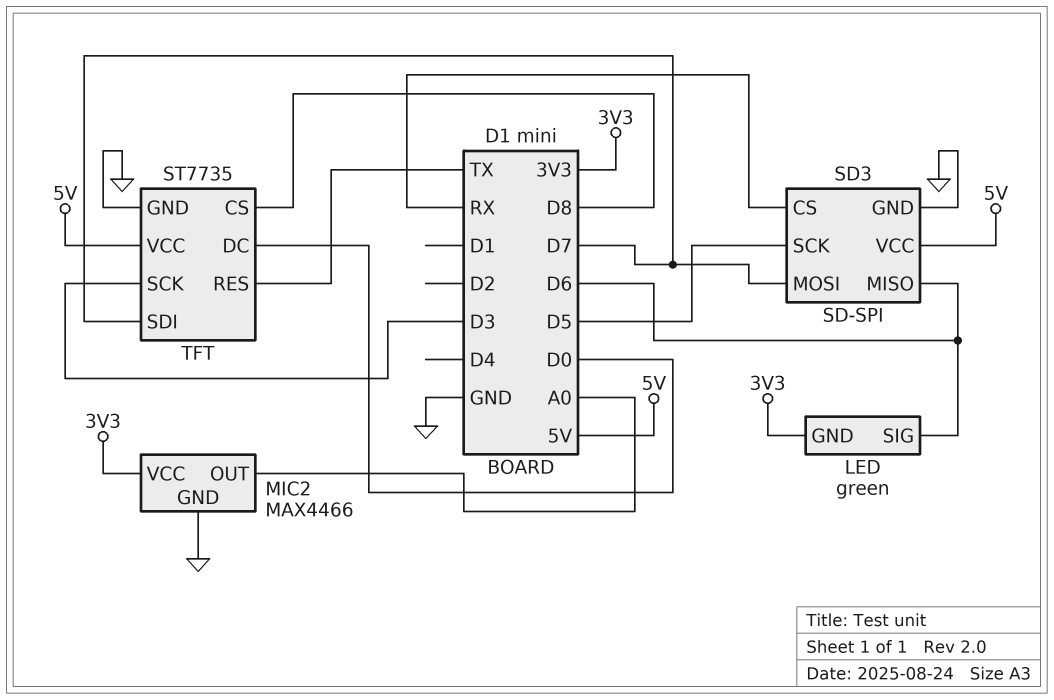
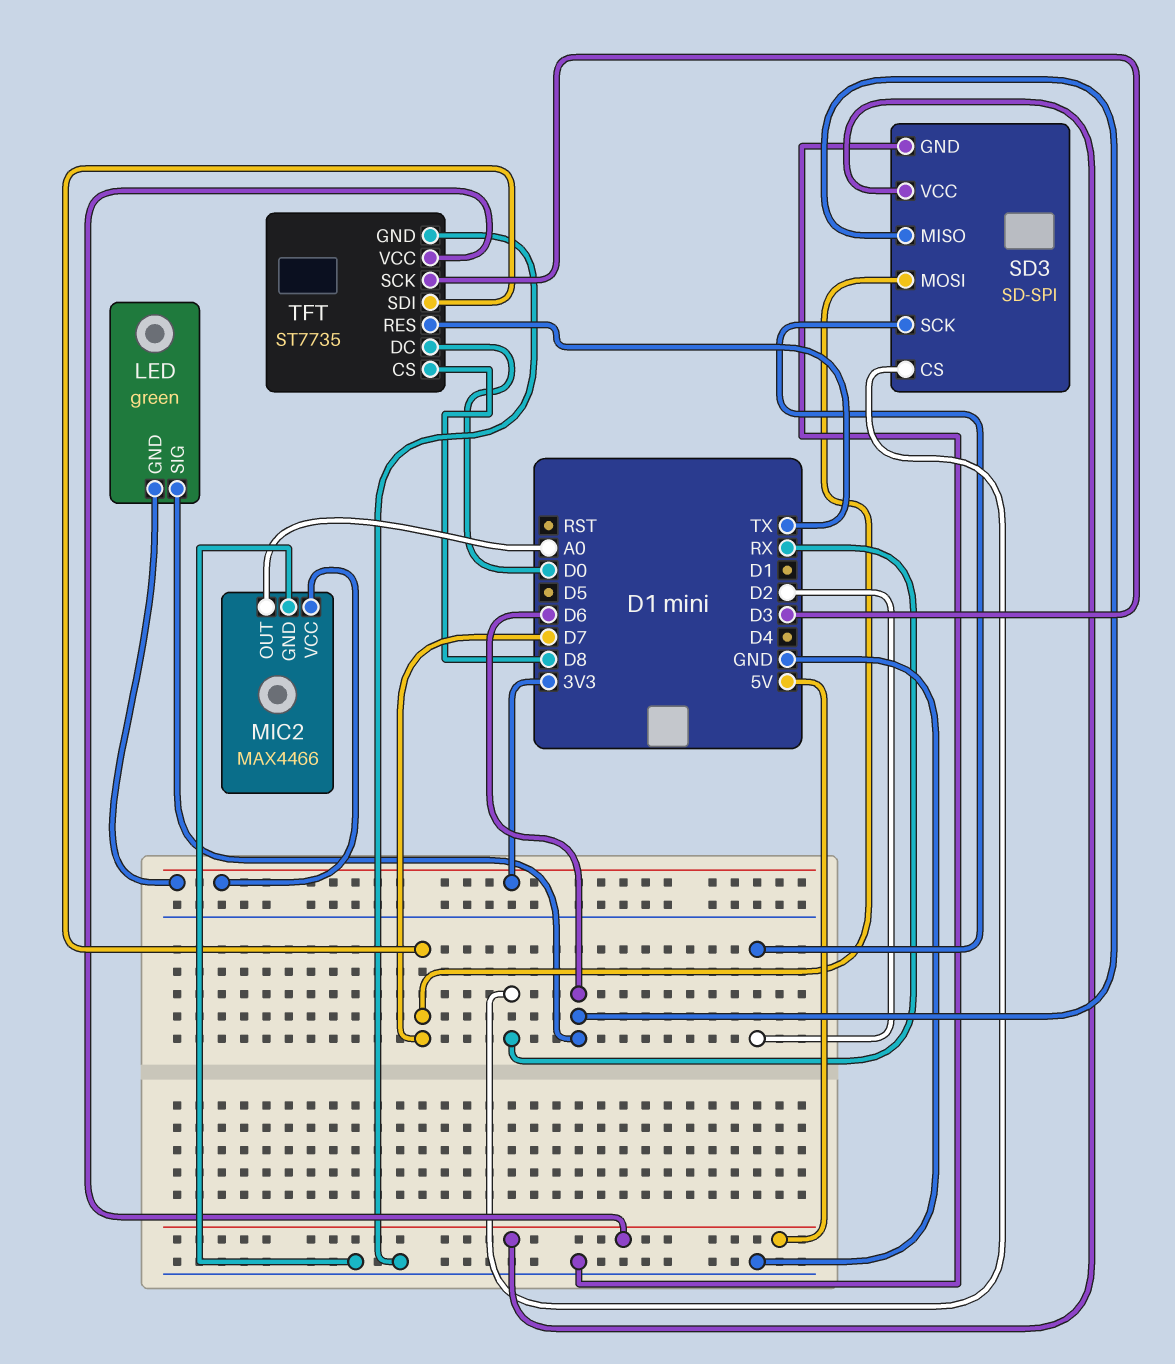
SD3 pin SCK: D5 -> D2

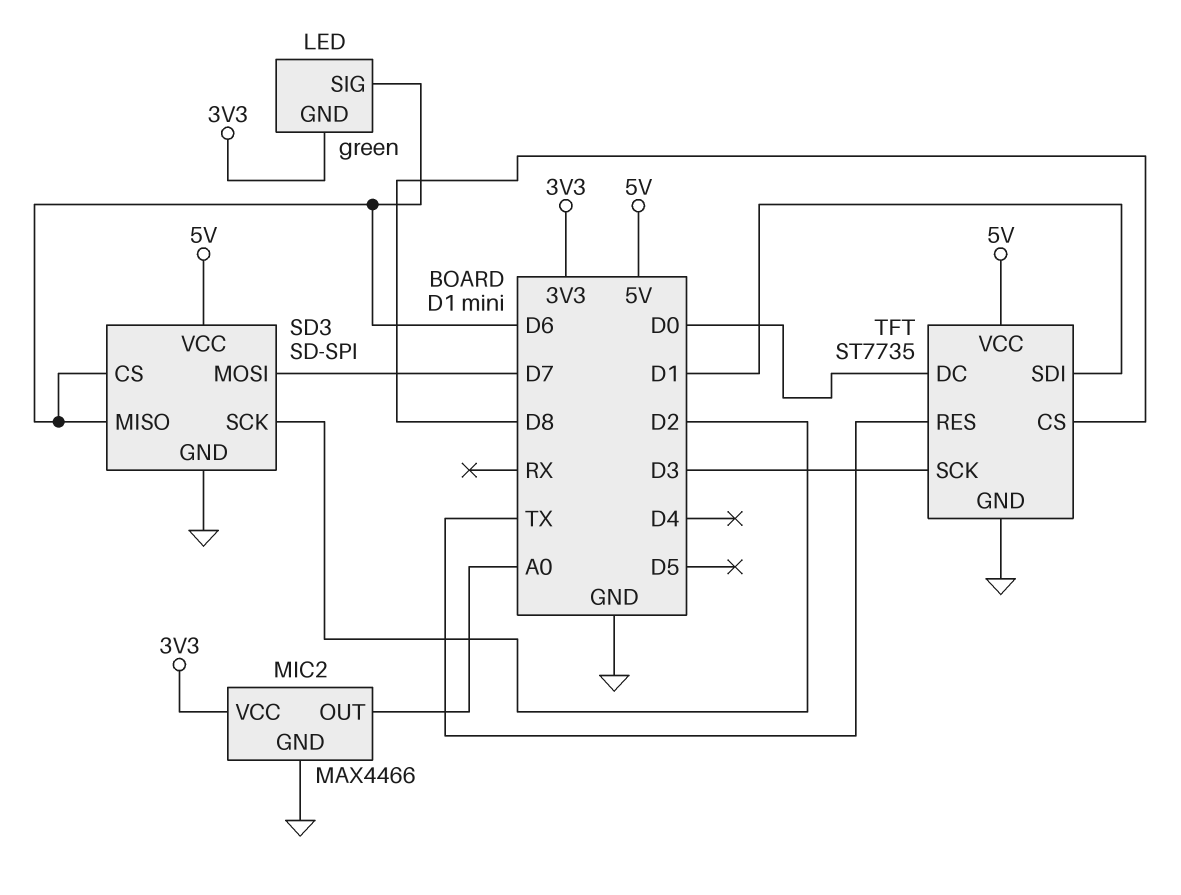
SD3 pin CS: RX -> D6
TFT pin SDI: D7 -> D1

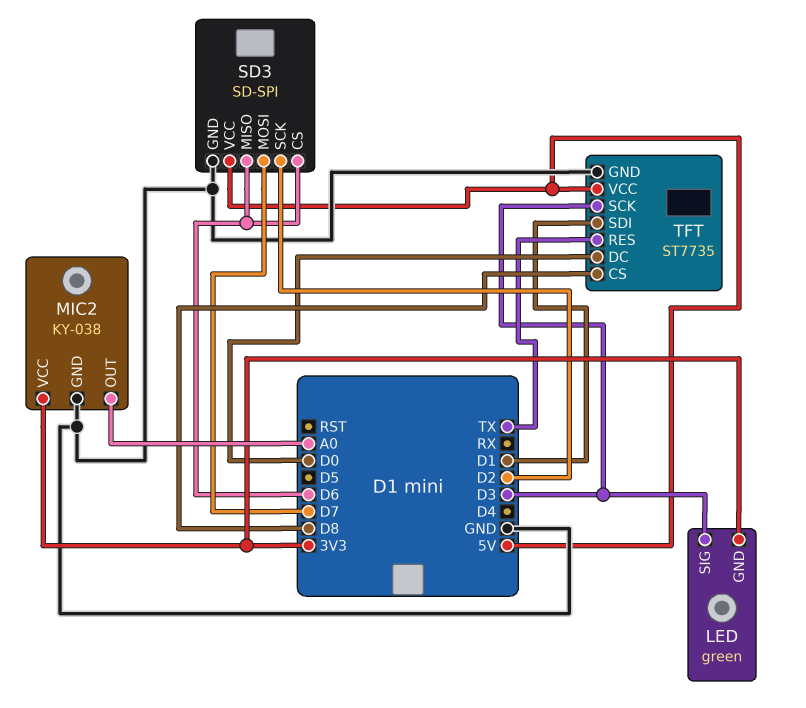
LED pin SIG: D6 -> D3
MIC2: MAX4466 -> KY-038

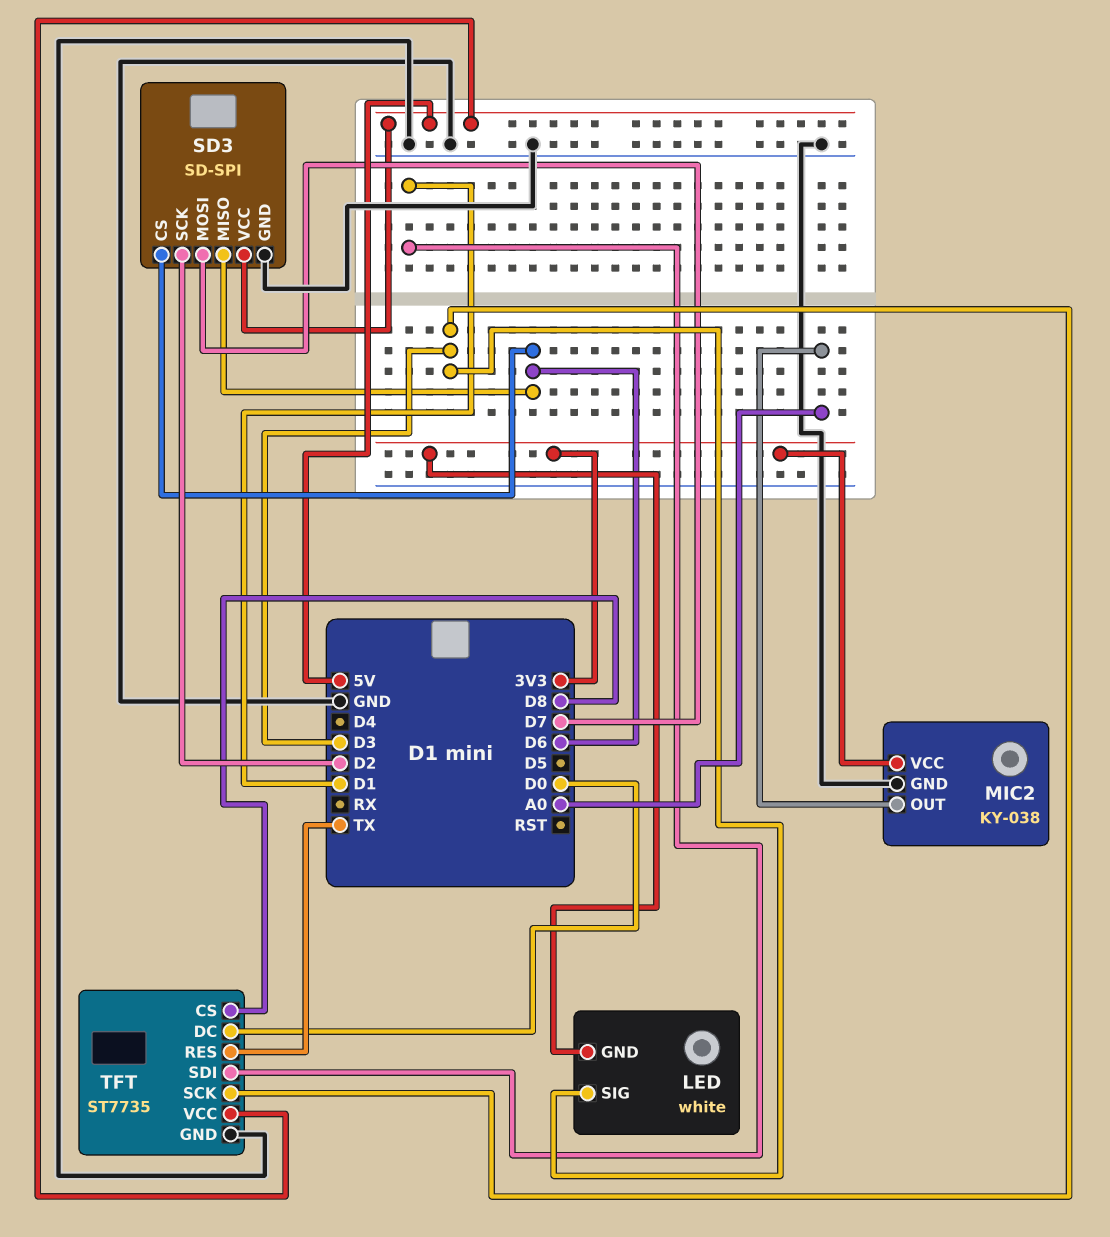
LED: green -> white

